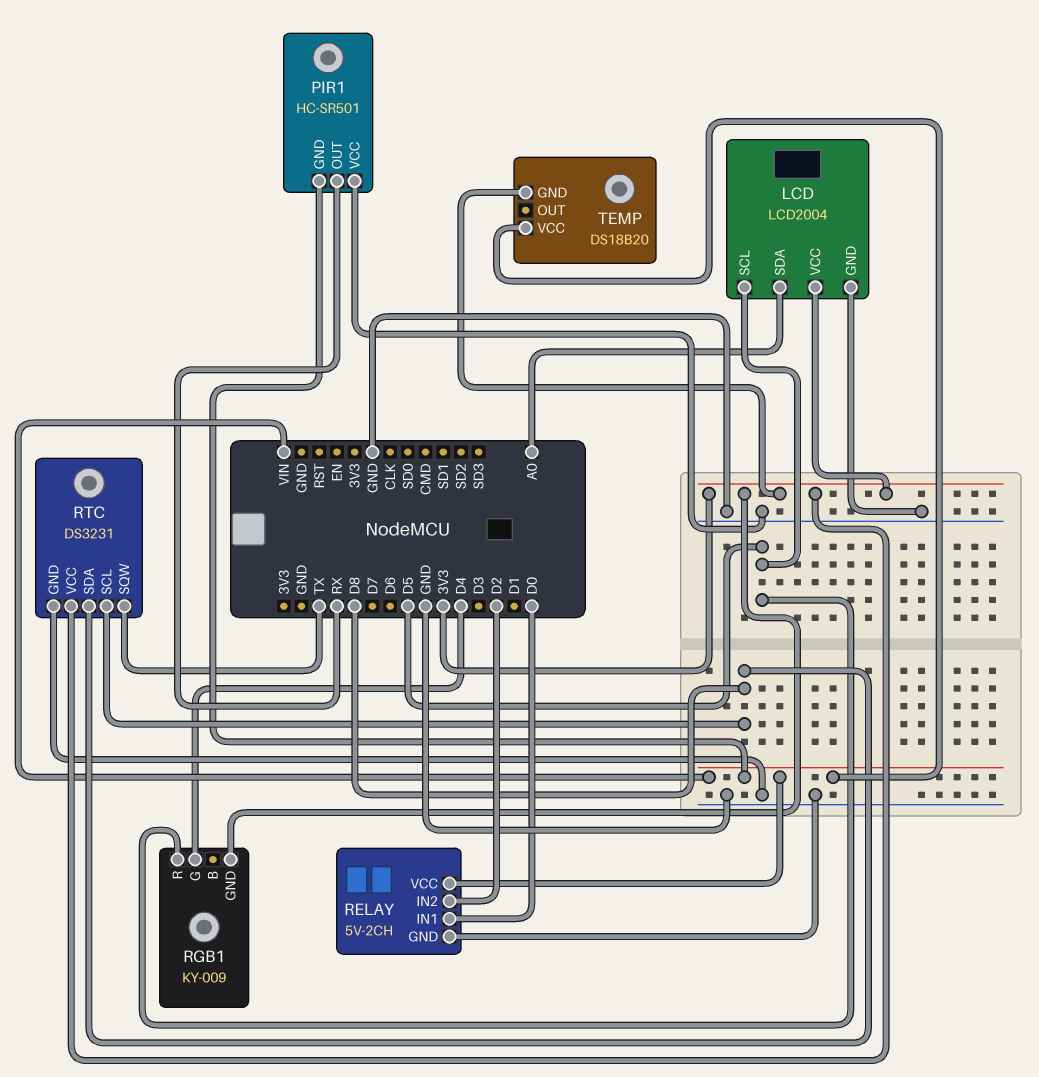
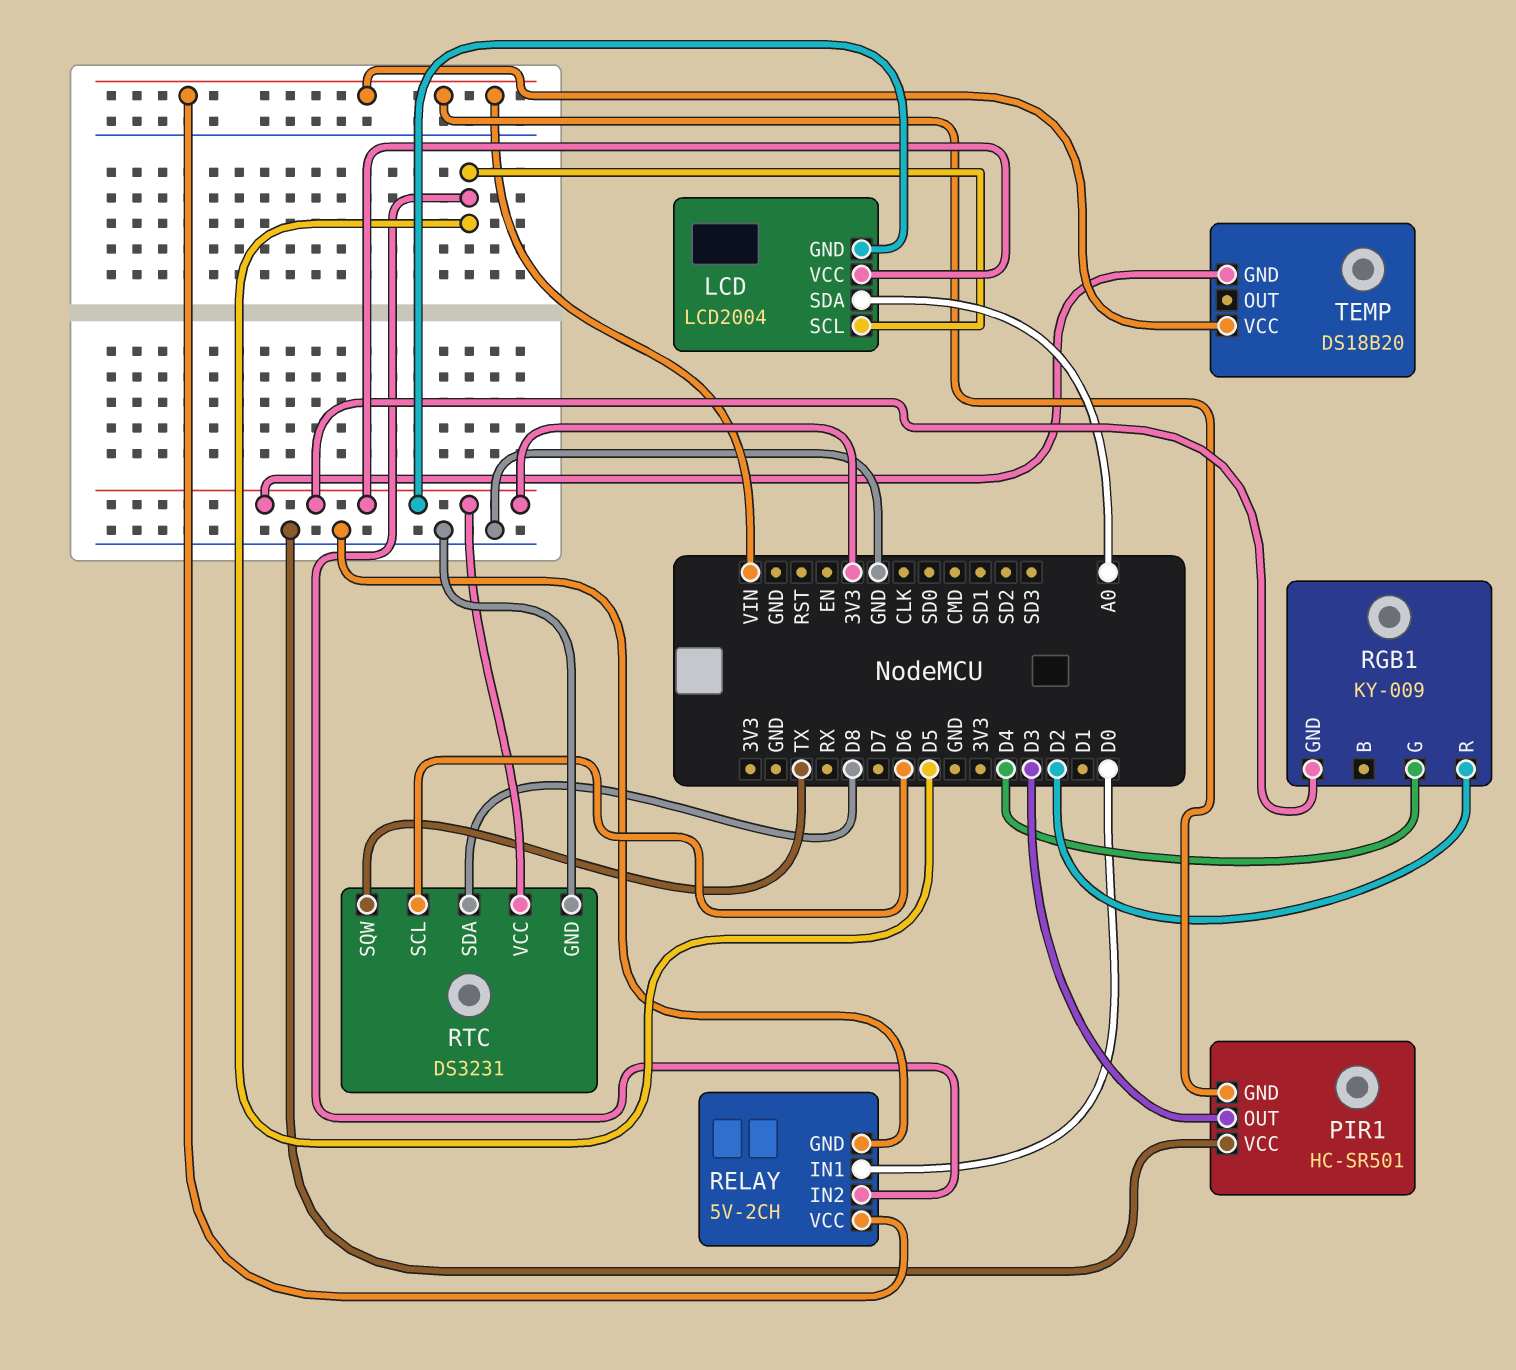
LCD pin GND: GND -> 3V3
PIR1 pin OUT: RX -> D3
RELAY pin IN2: D2 -> D5
RGB1 pin R: D5 -> D2
RTC pin SCL: D8 -> D6

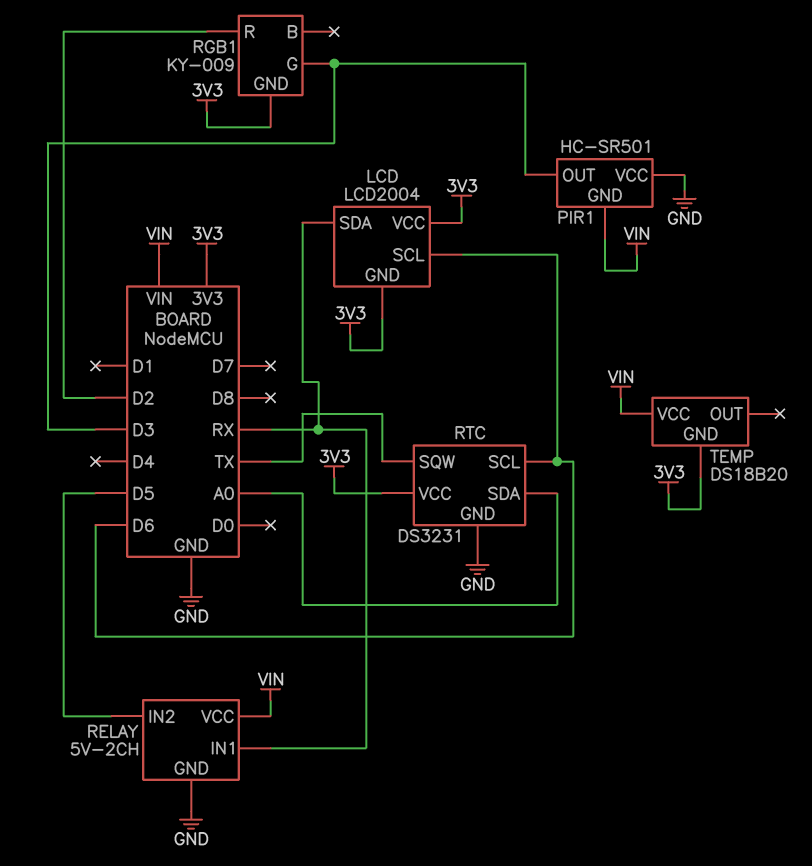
LCD pin SCL: D5 -> D6
LCD pin SDA: A0 -> RX
RELAY pin IN1: D0 -> RX
RGB1 pin G: D4 -> D3
RTC pin SDA: D8 -> A0

